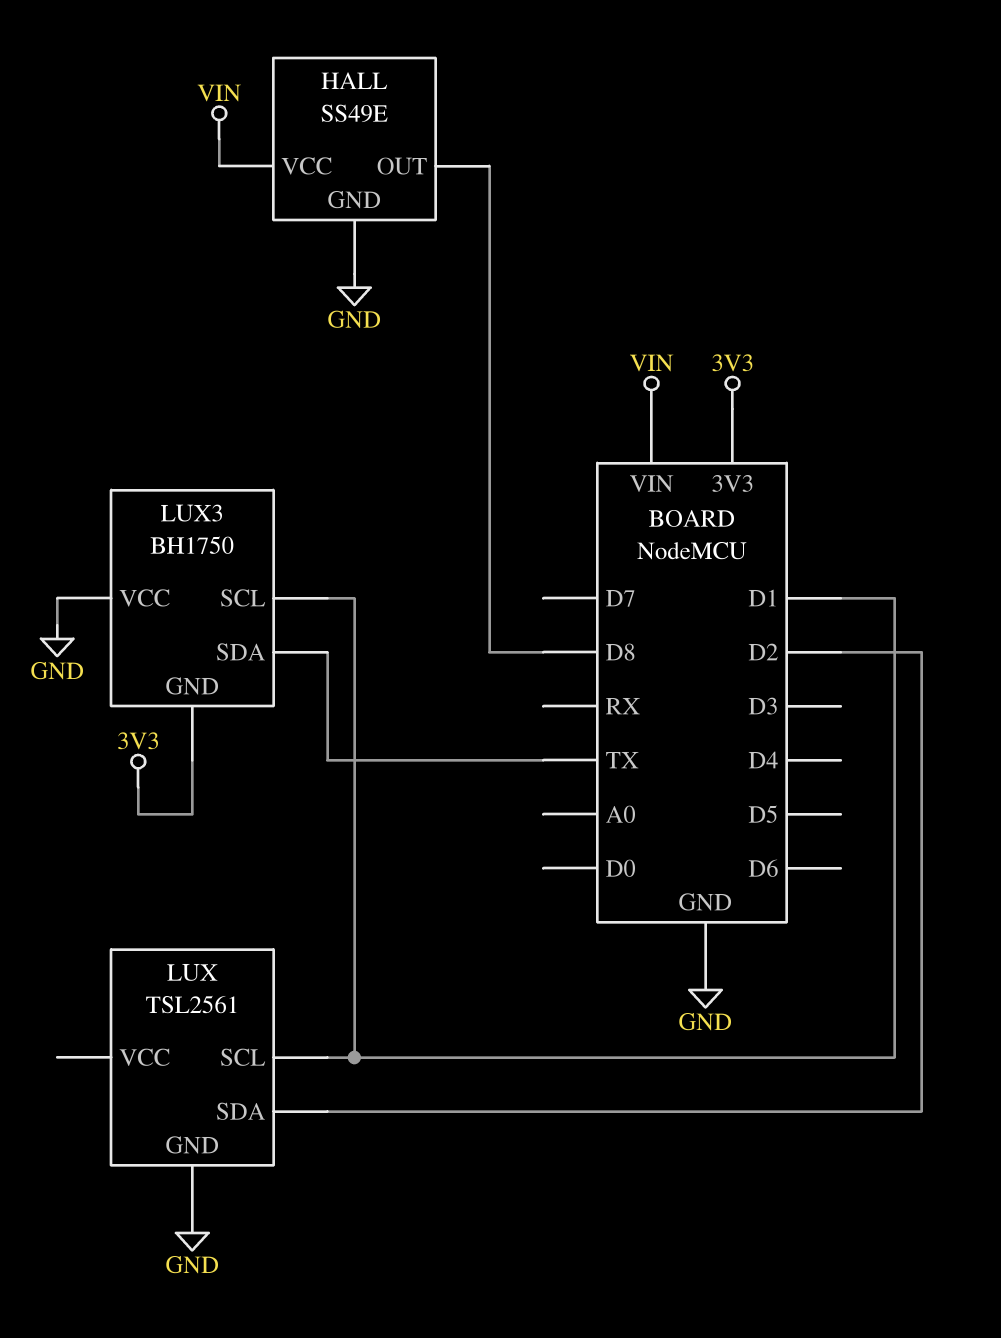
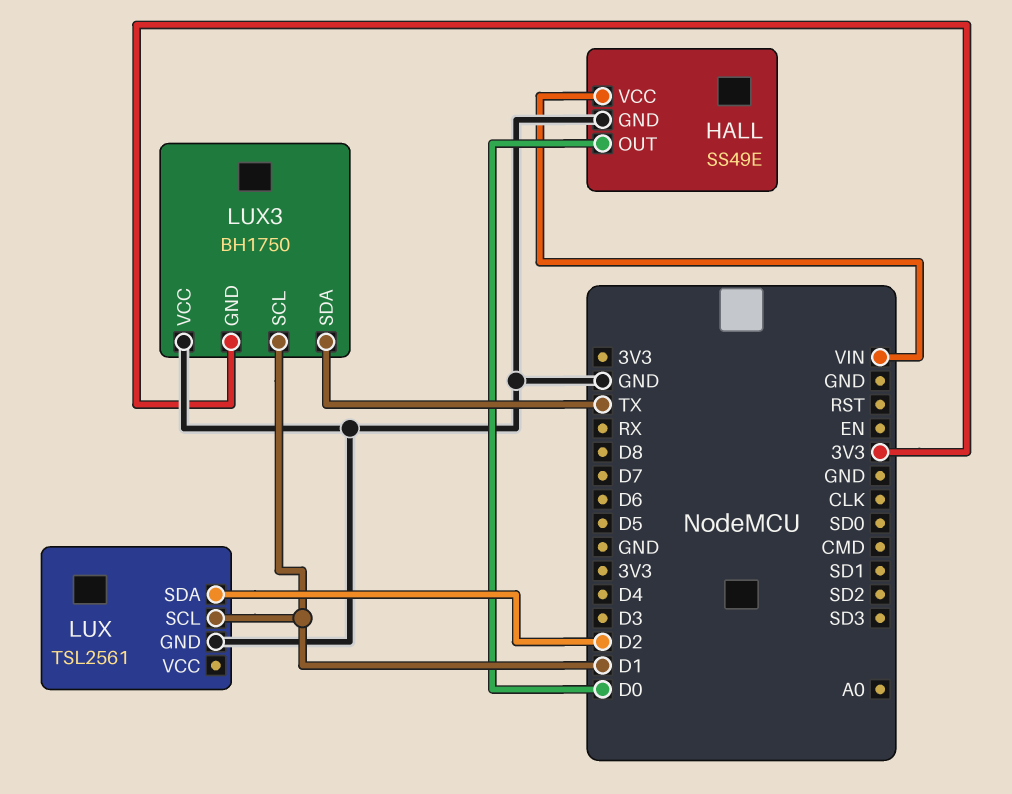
HALL pin OUT: D8 -> D0

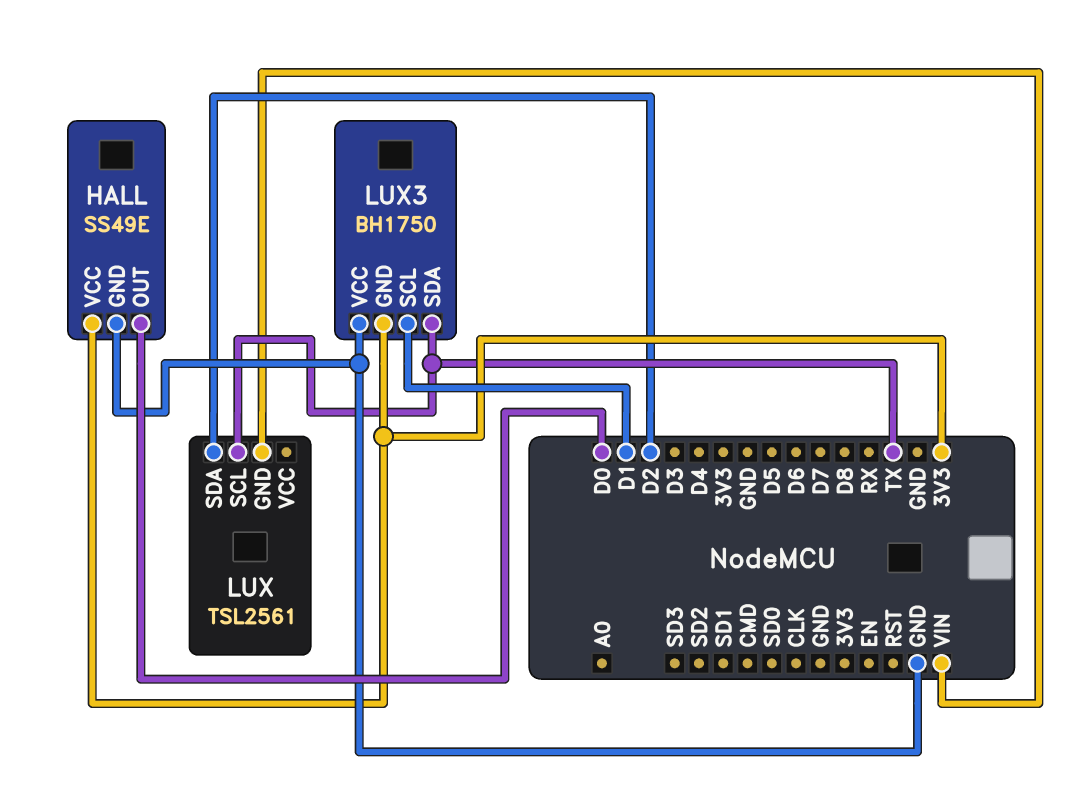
HALL pin VCC: VIN -> 3V3
LUX pin GND: GND -> VIN
LUX pin SCL: D1 -> TX

